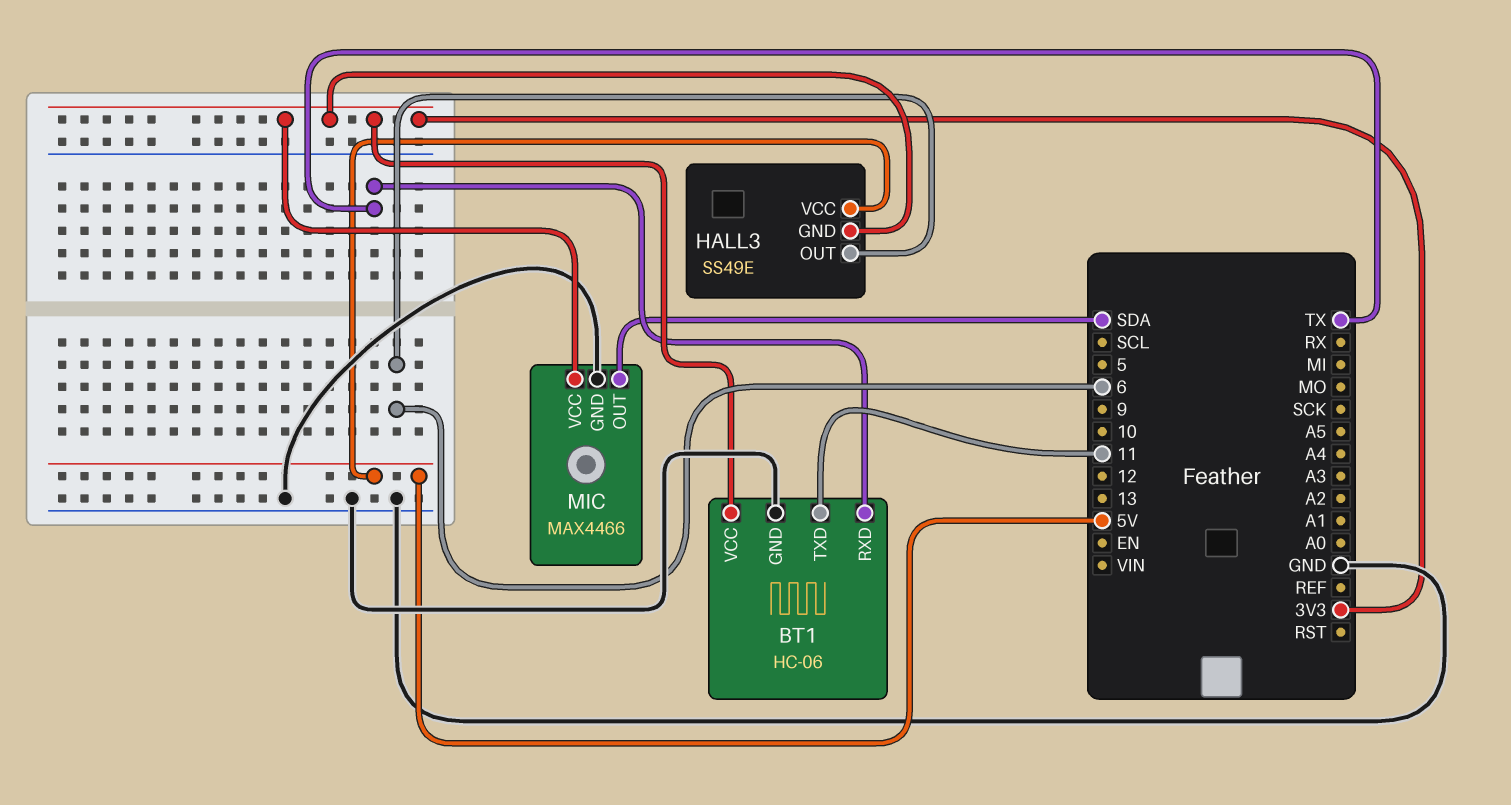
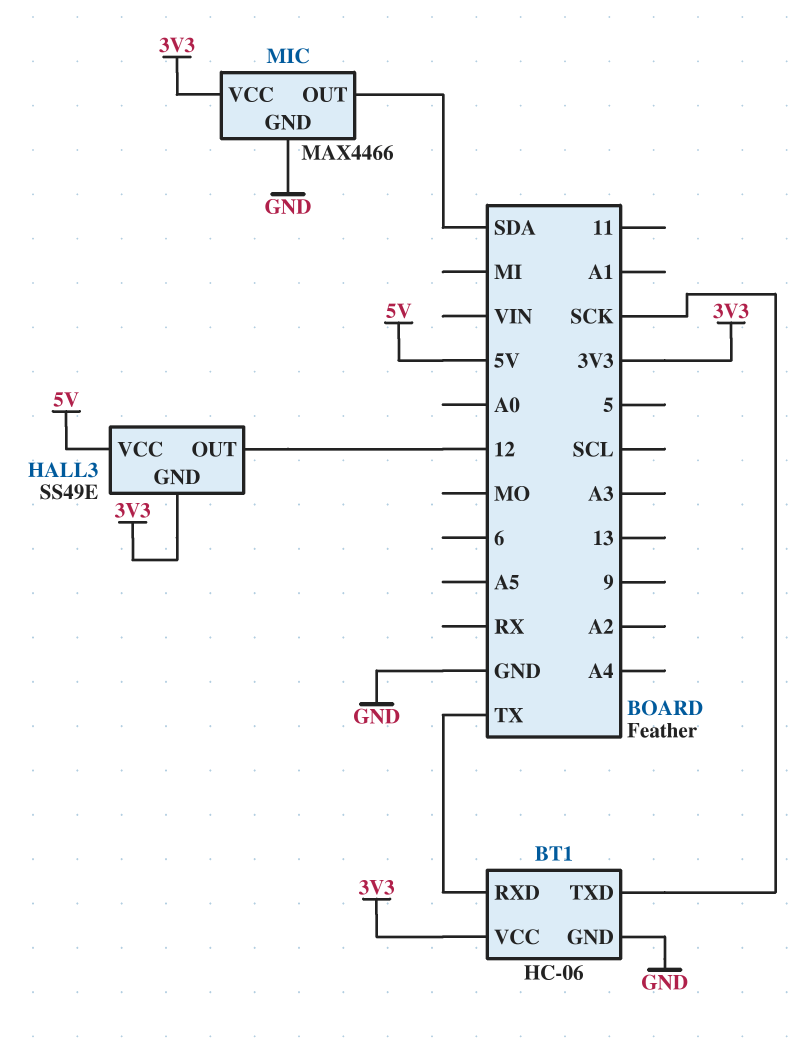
BT1 pin TXD: 11 -> SCK
HALL3 pin OUT: 6 -> 12

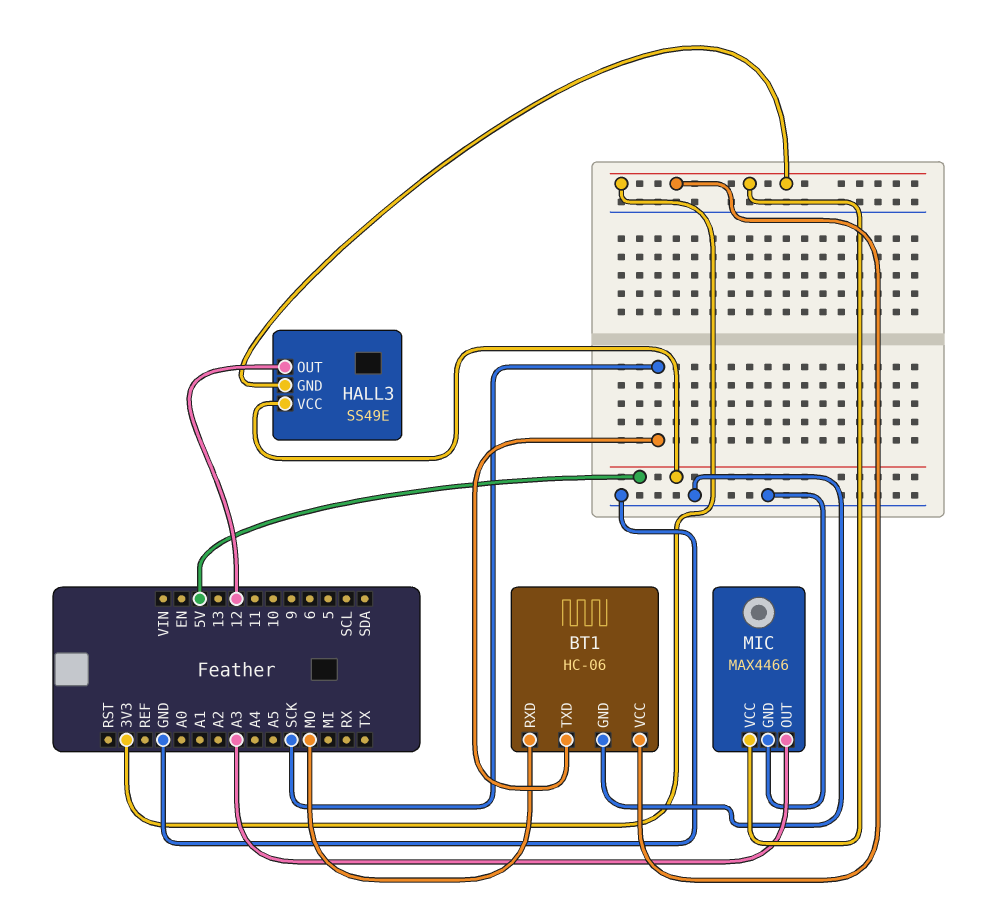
BT1 pin RXD: TX -> MO
MIC pin OUT: SDA -> A3

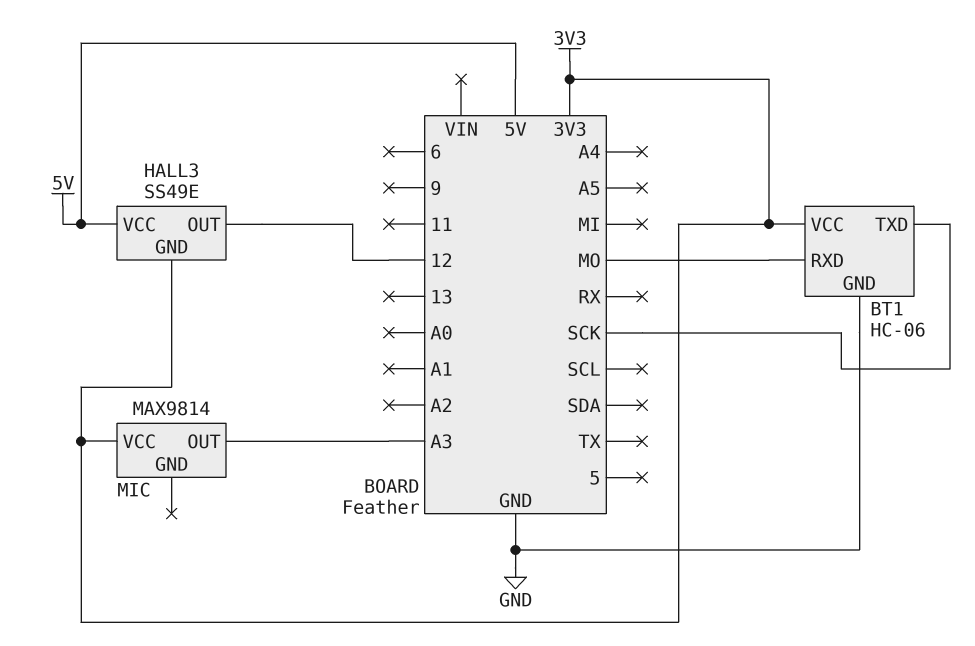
MIC: MAX4466 -> MAX9814
MIC pin GND: GND -> none

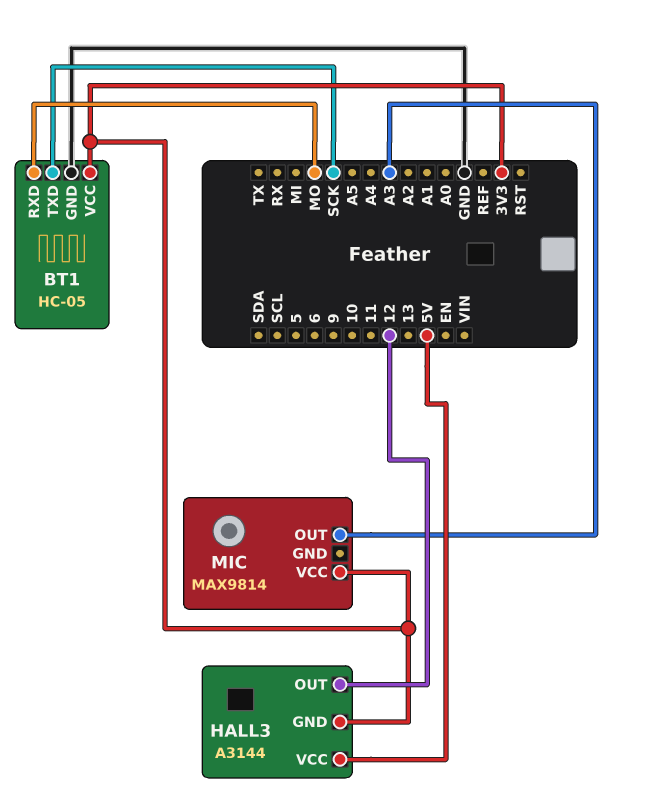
BT1: HC-06 -> HC-05
HALL3: SS49E -> A3144

